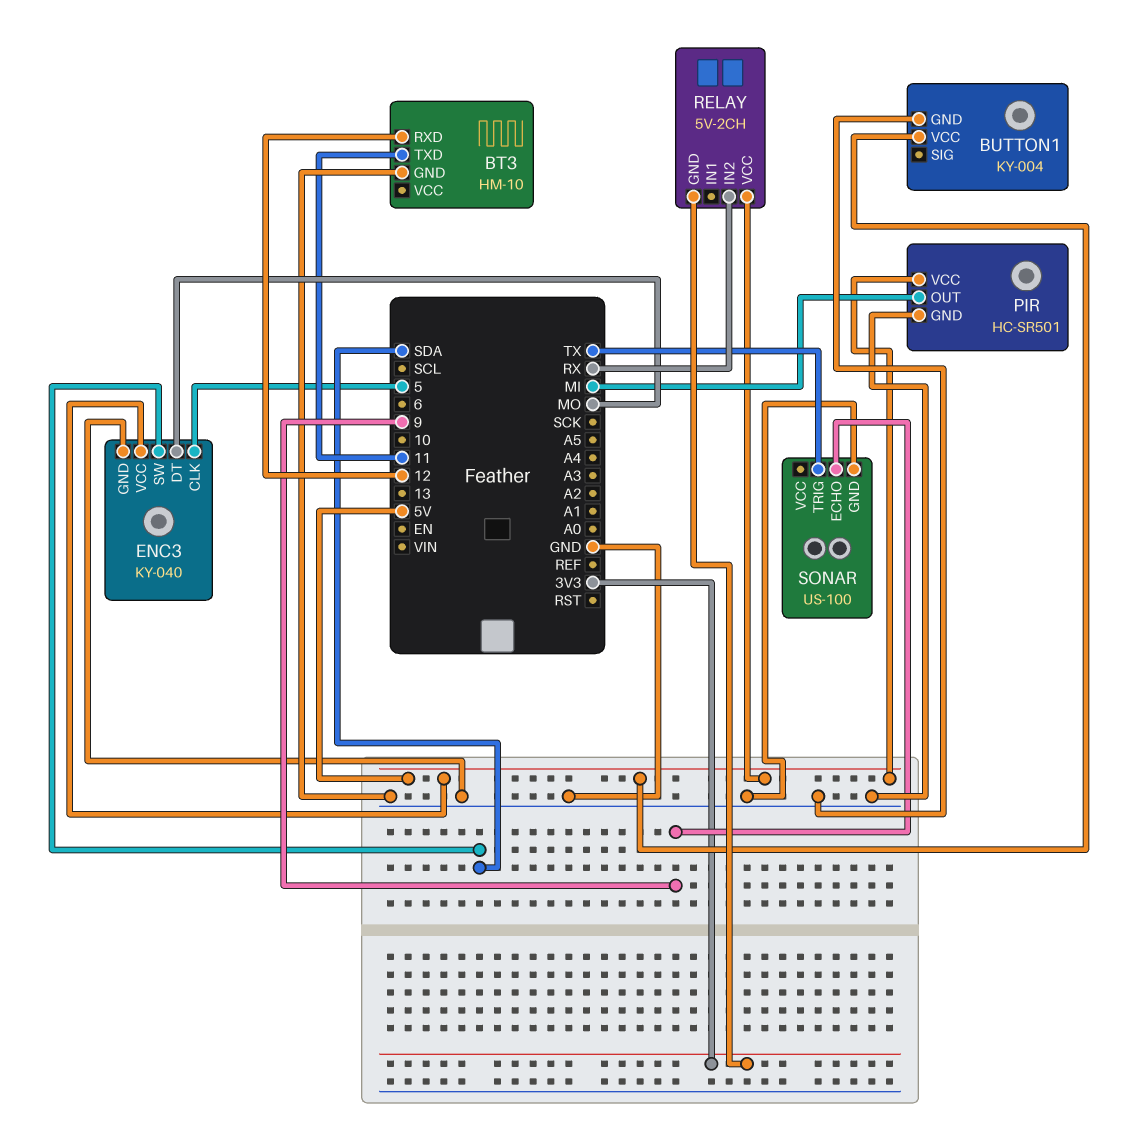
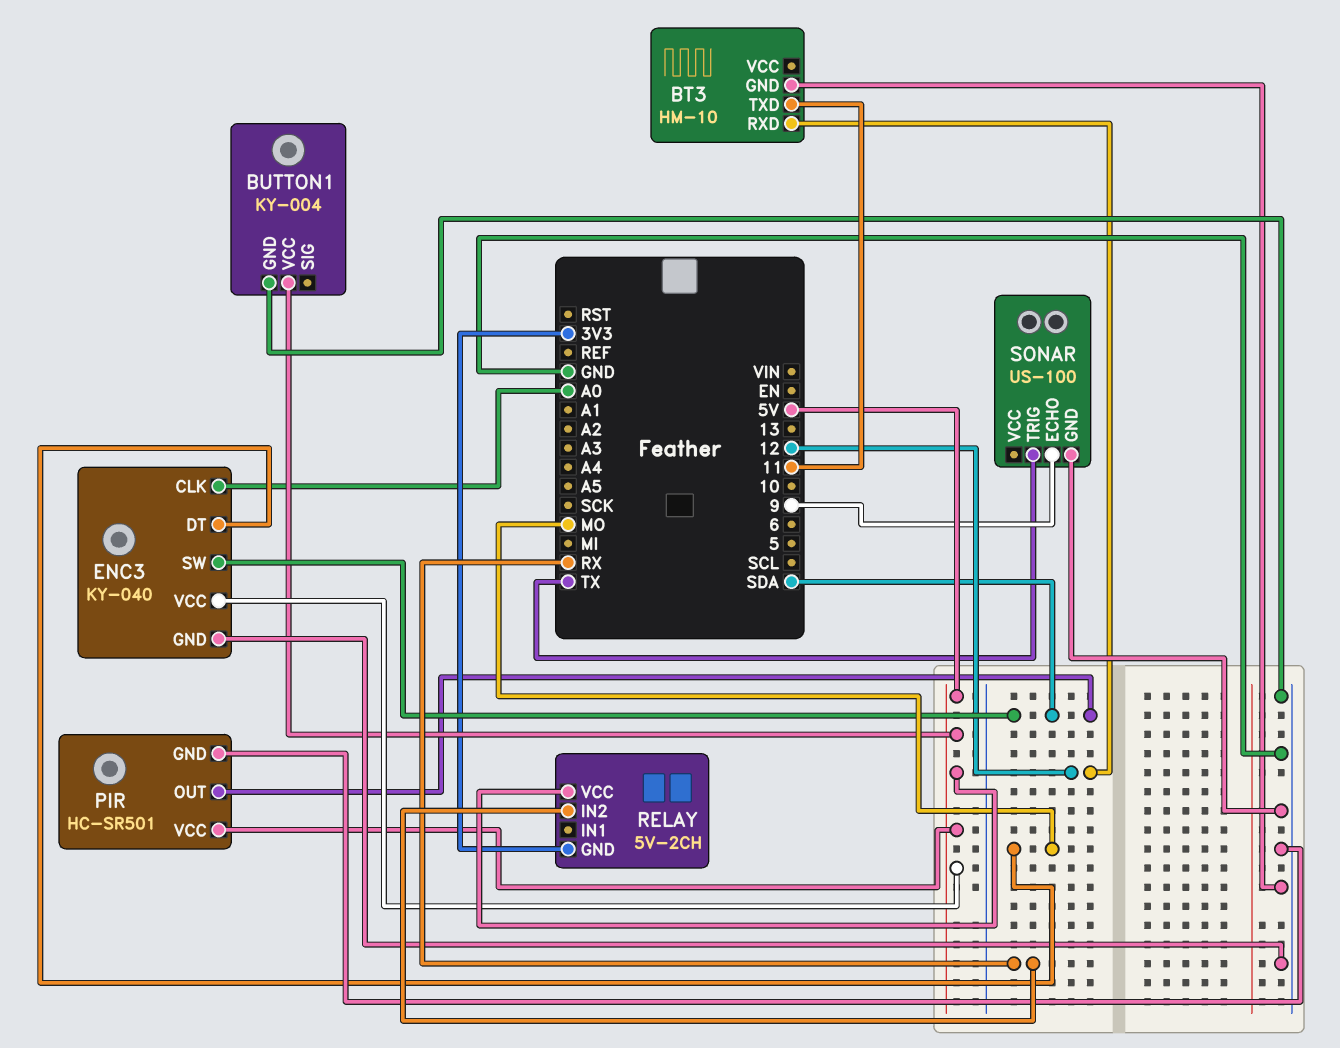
ENC3 pin CLK: 5 -> A0
PIR pin OUT: MI -> SDA

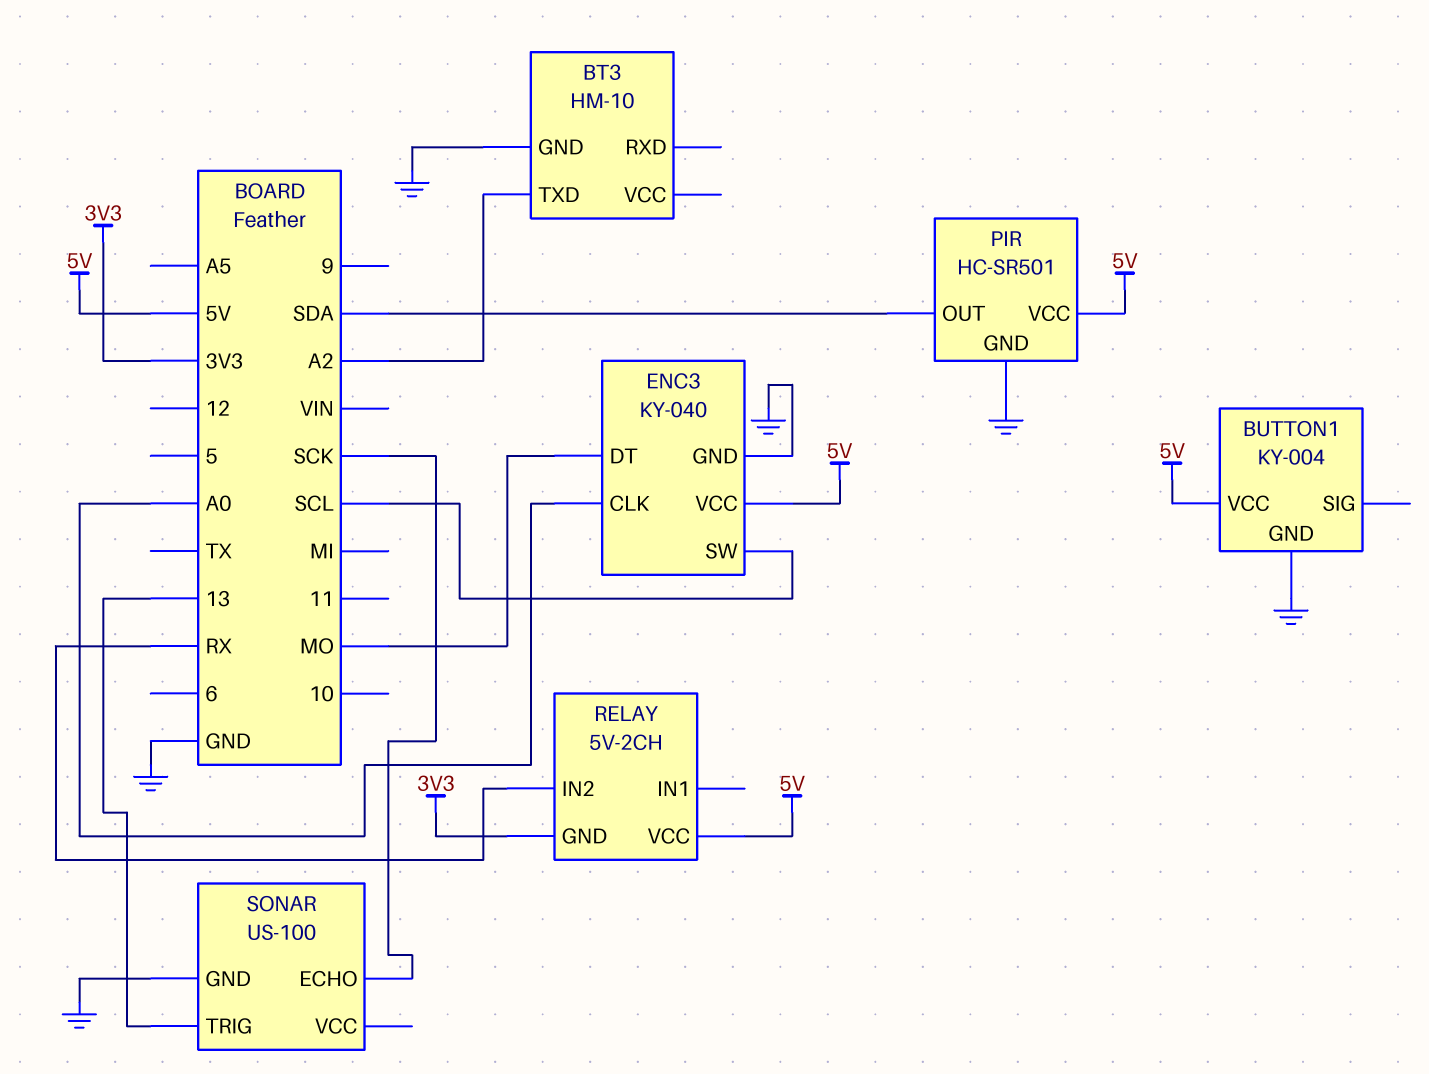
BT3 pin RXD: 12 -> none
BT3 pin TXD: 11 -> A2
ENC3 pin SW: SDA -> SCL
SONAR pin ECHO: 9 -> SCK
SONAR pin TRIG: TX -> 13

